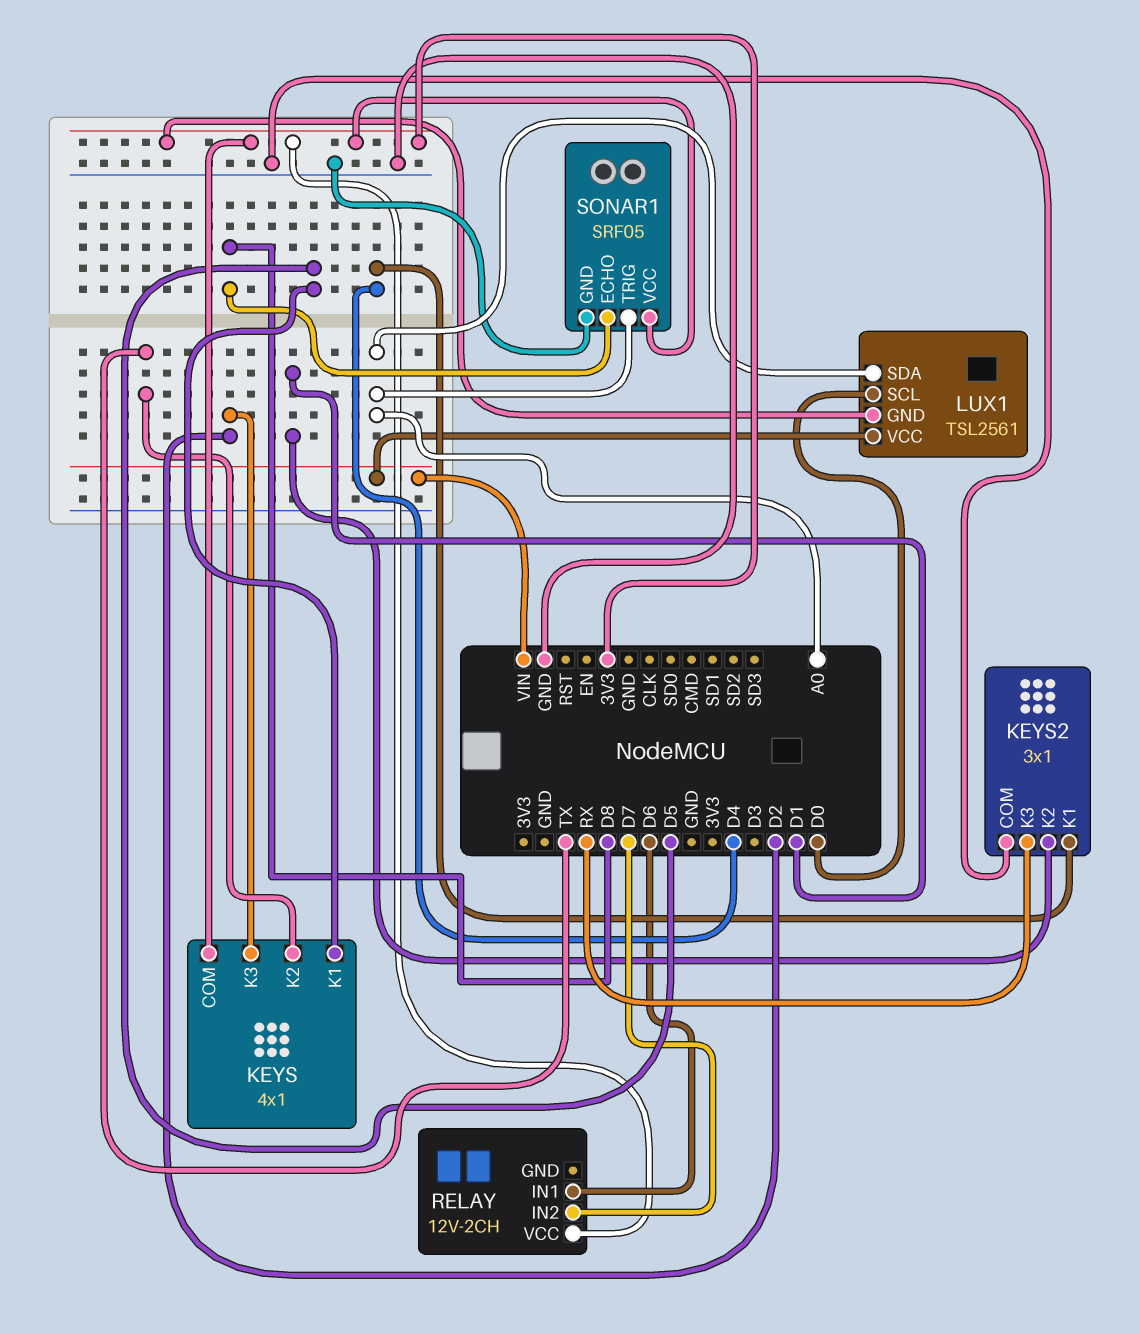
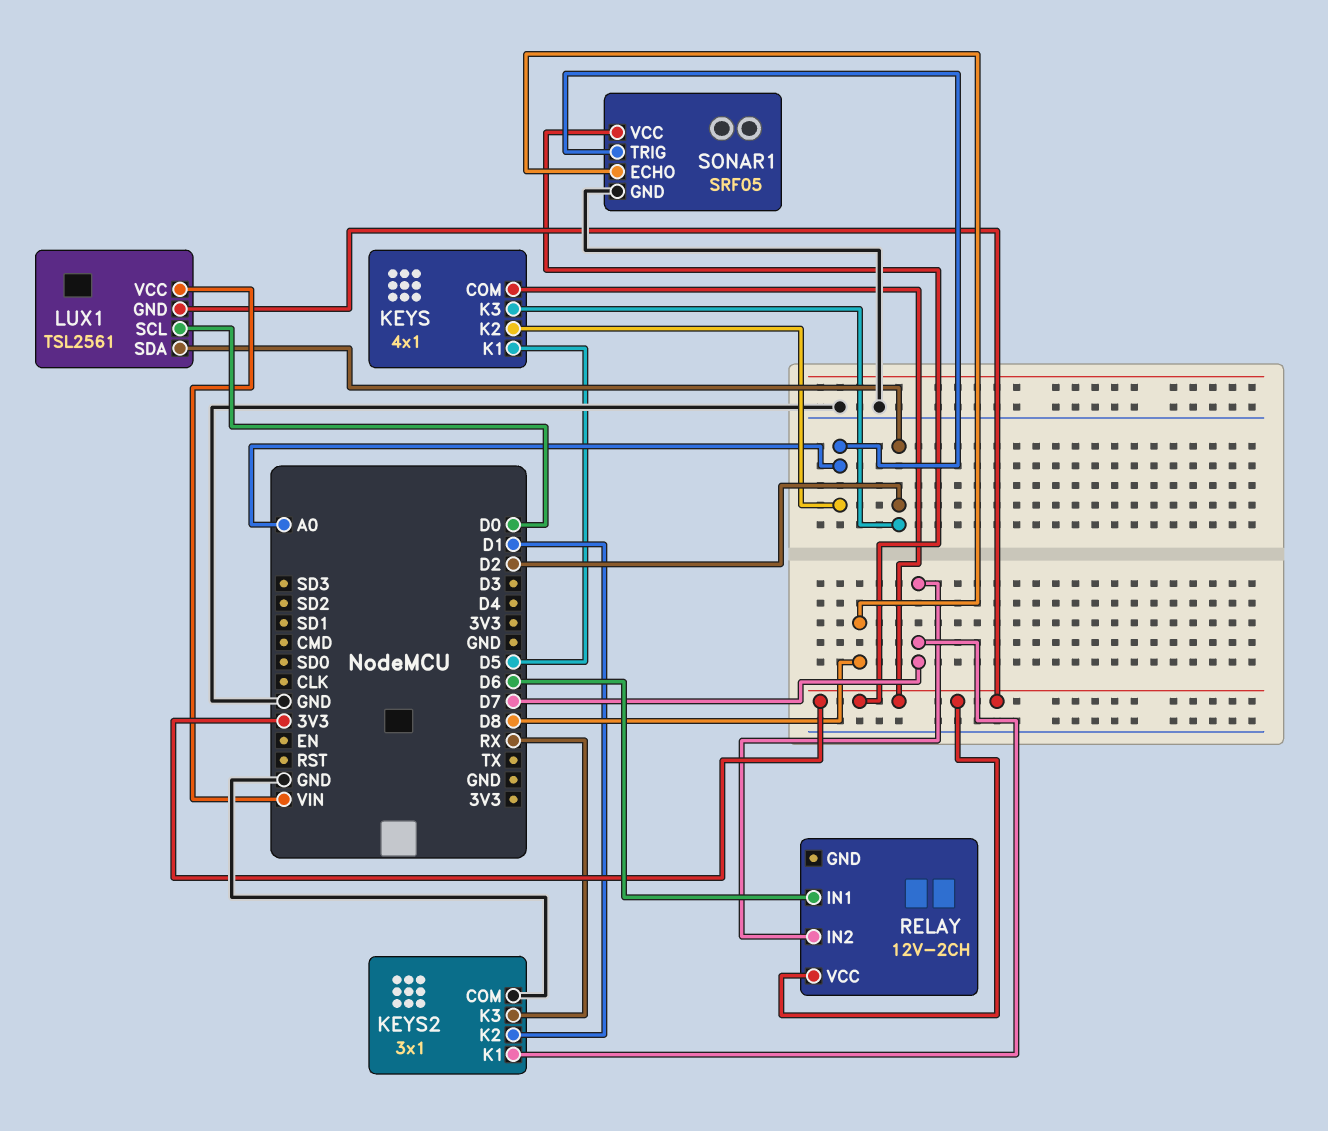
KEYS pin K2: TX -> A0
KEYS2 pin K1: D4 -> D7
LUX1 pin SDA: A0 -> D2

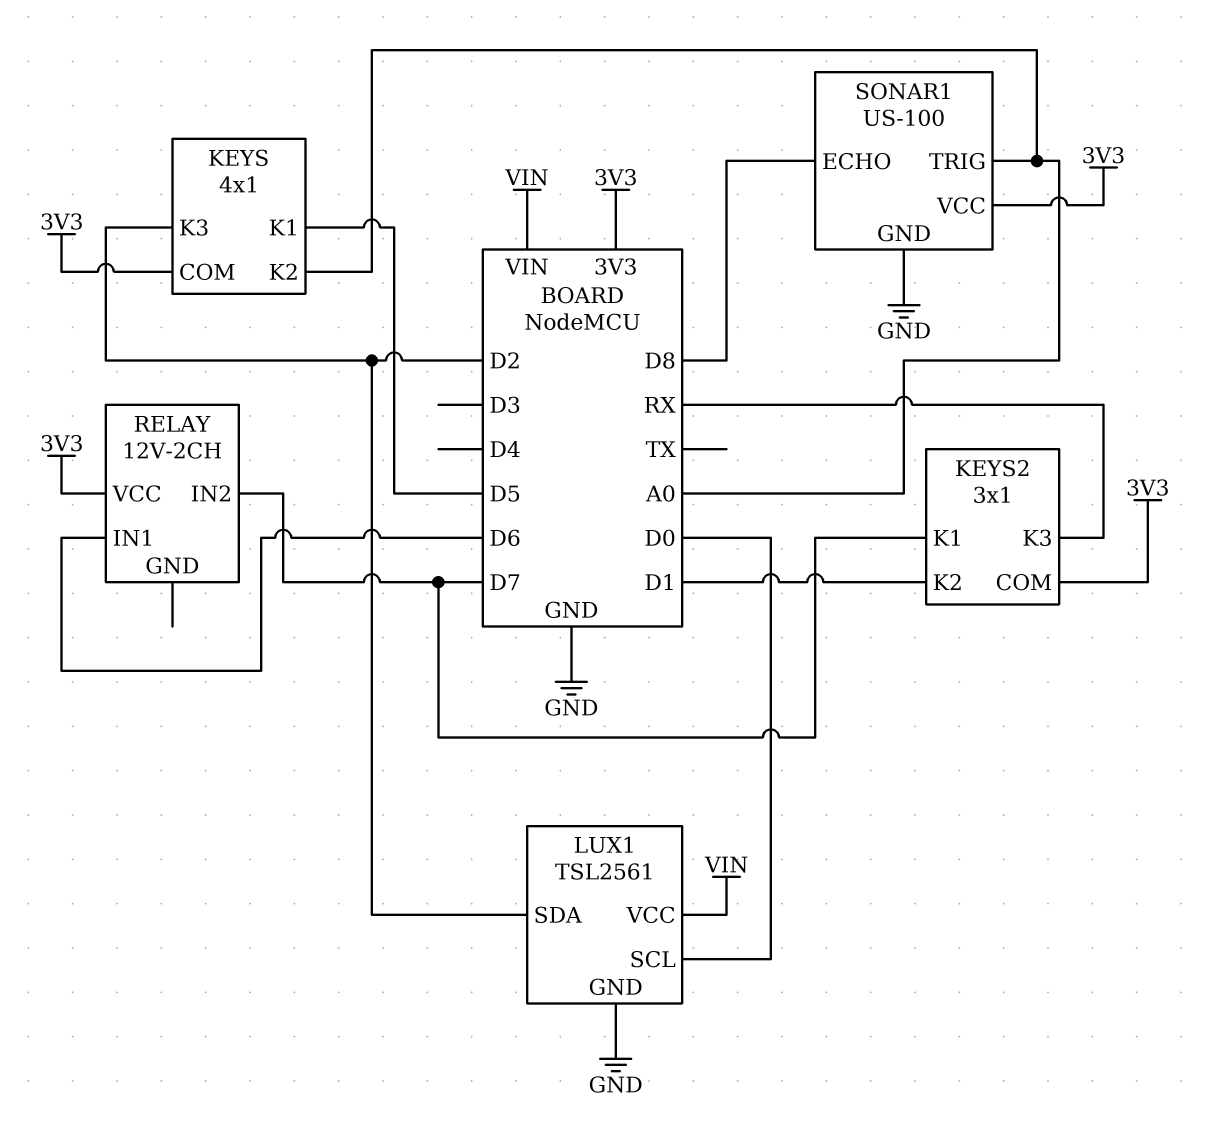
KEYS2 pin COM: GND -> 3V3
LUX1 pin GND: 3V3 -> GND
SONAR1: SRF05 -> US-100

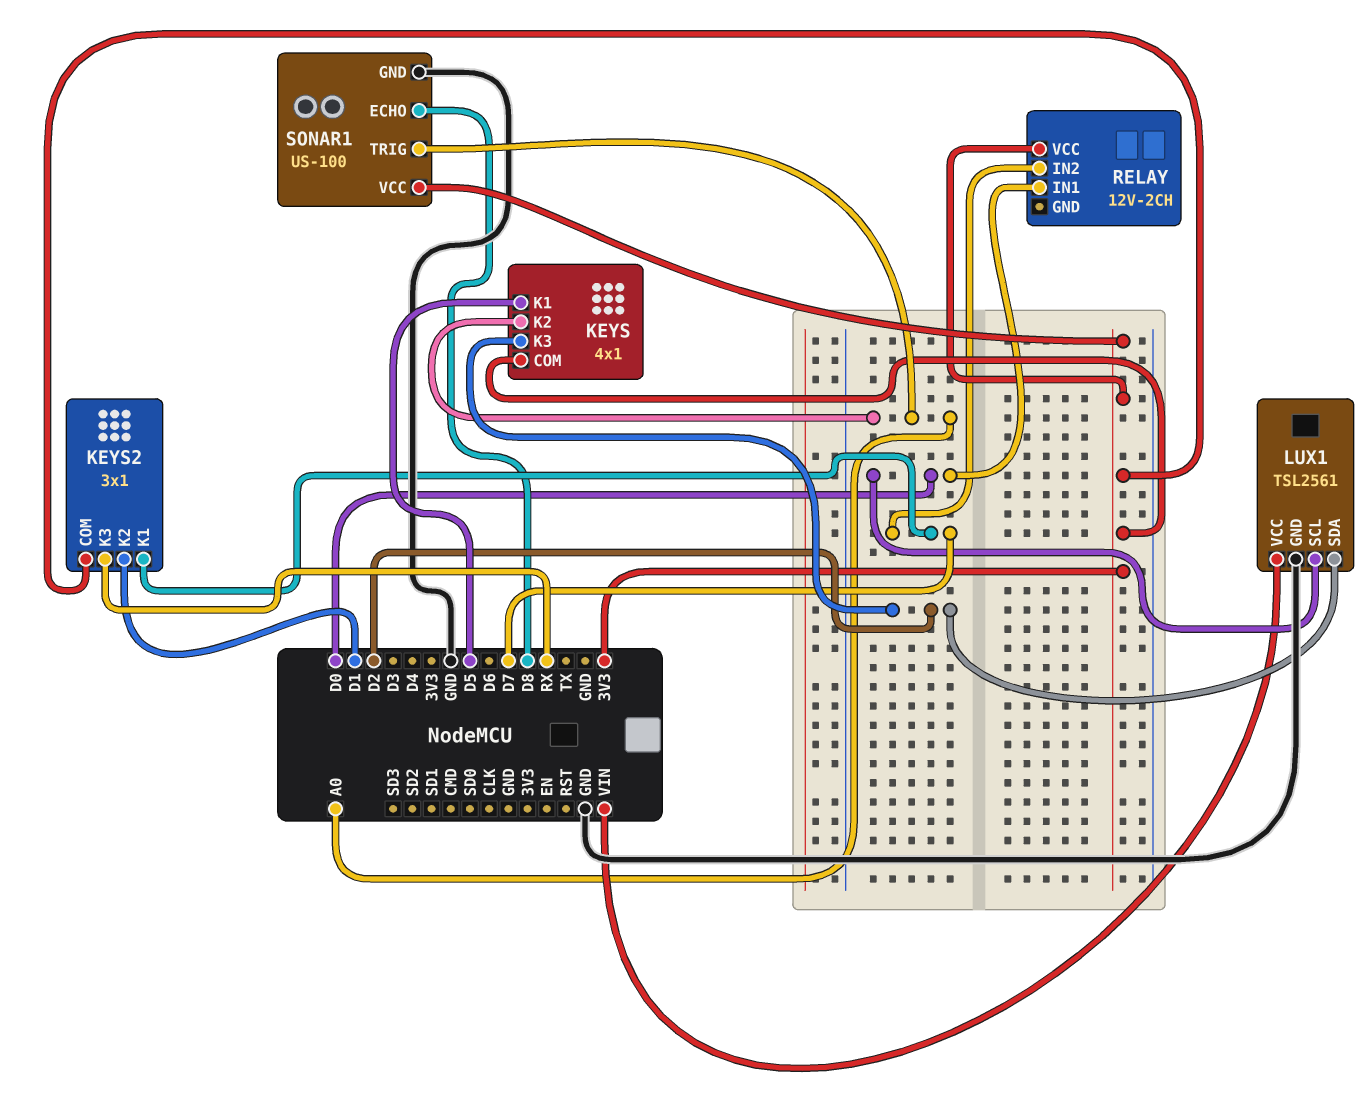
RELAY pin IN1: D6 -> D0

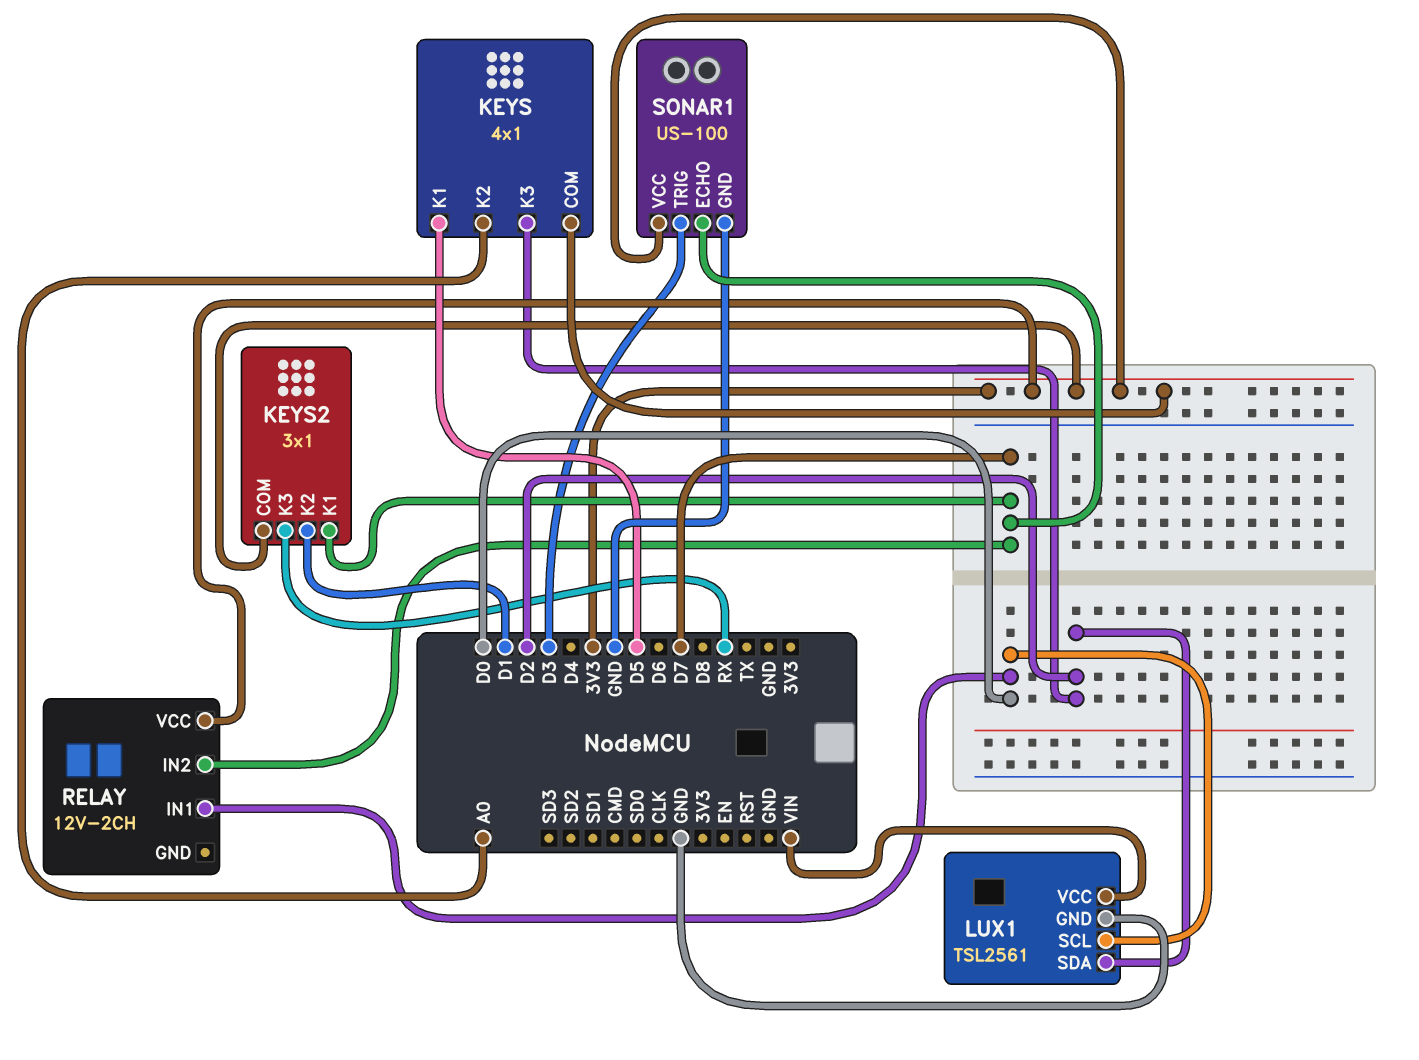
SONAR1 pin ECHO: D8 -> D7
SONAR1 pin TRIG: A0 -> D3

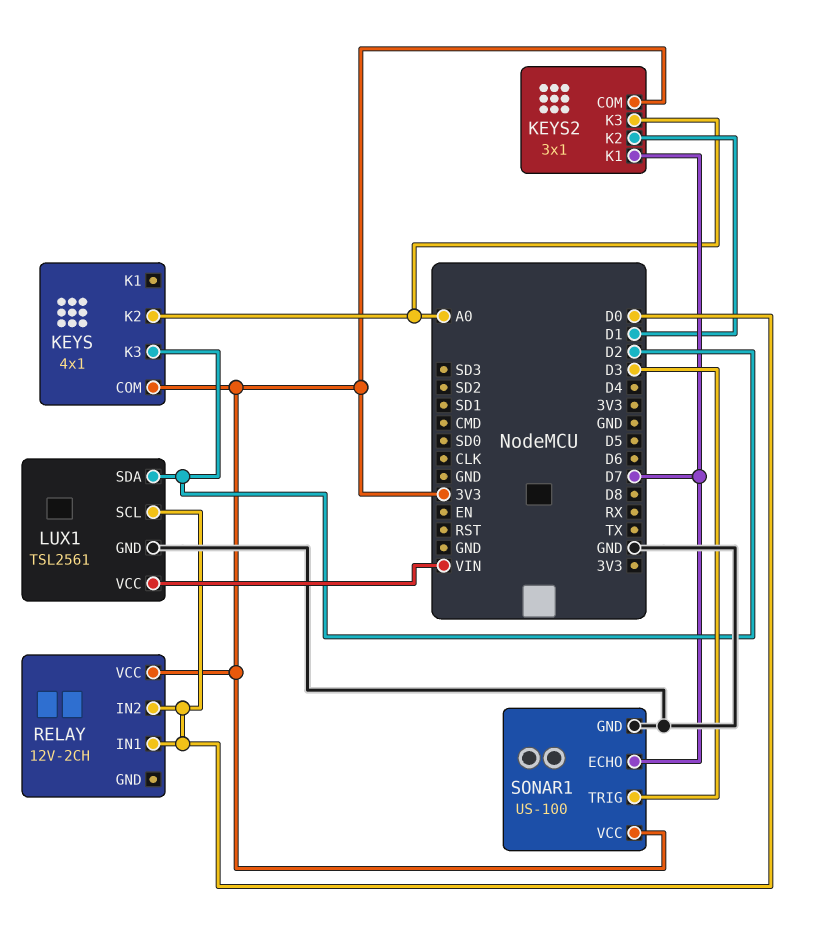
KEYS pin K1: D5 -> none
KEYS2 pin K3: RX -> A0
RELAY pin IN2: D7 -> D0

